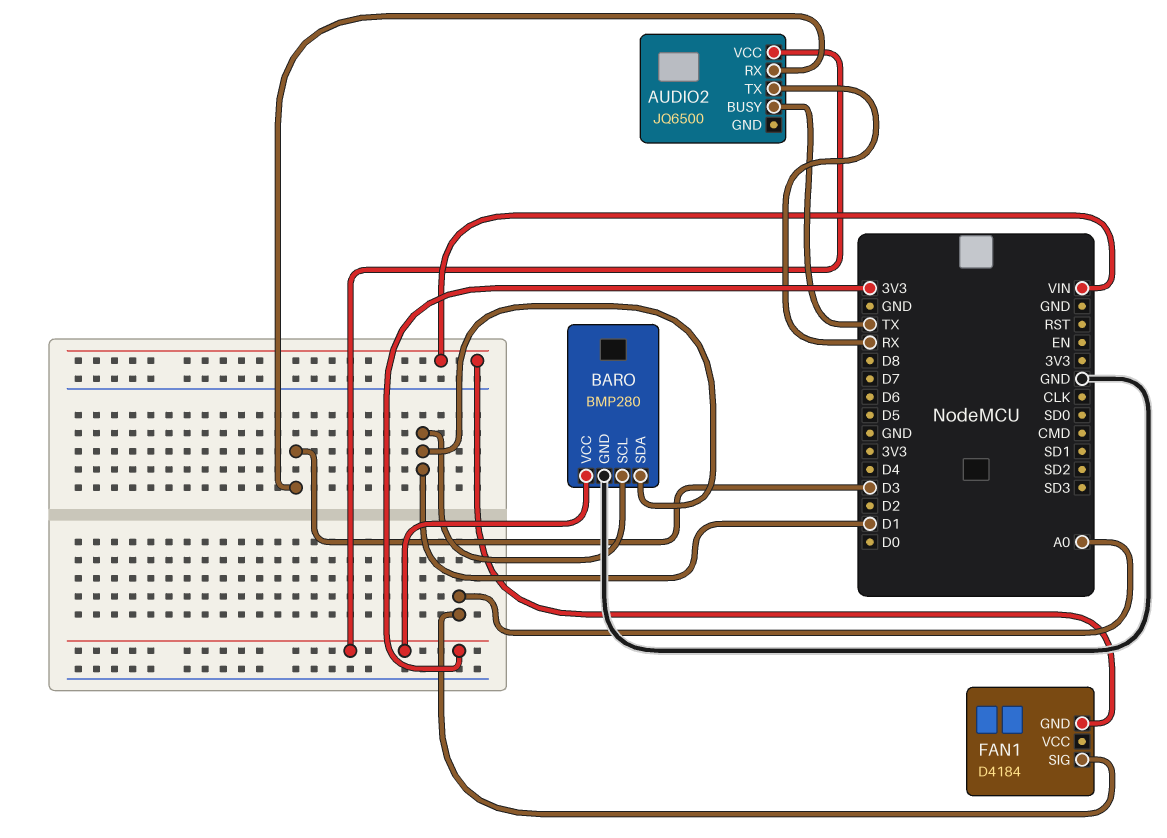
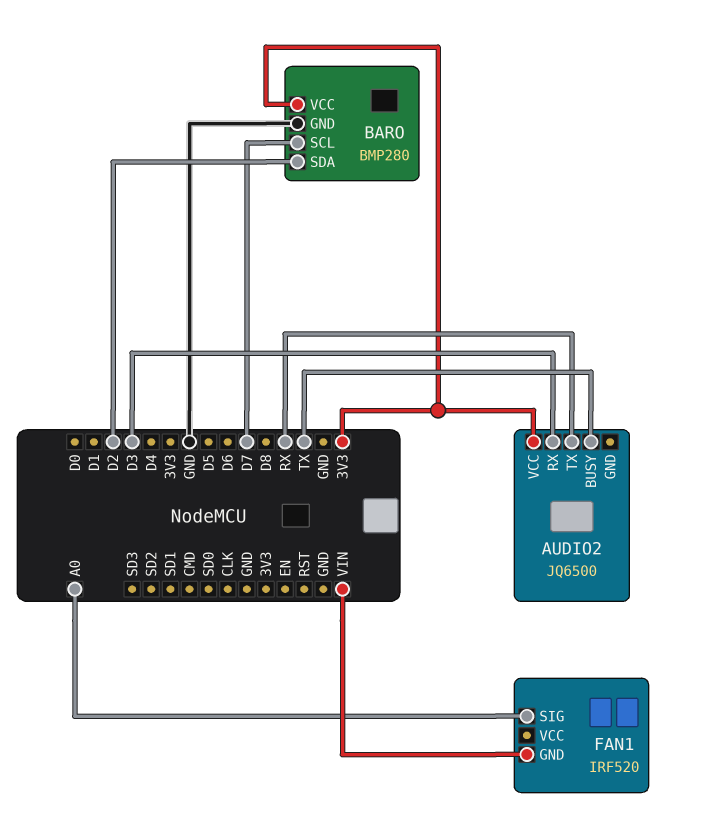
BARO pin SCL: D1 -> D7
BARO pin SDA: D1 -> D2
FAN1: D4184 -> IRF520

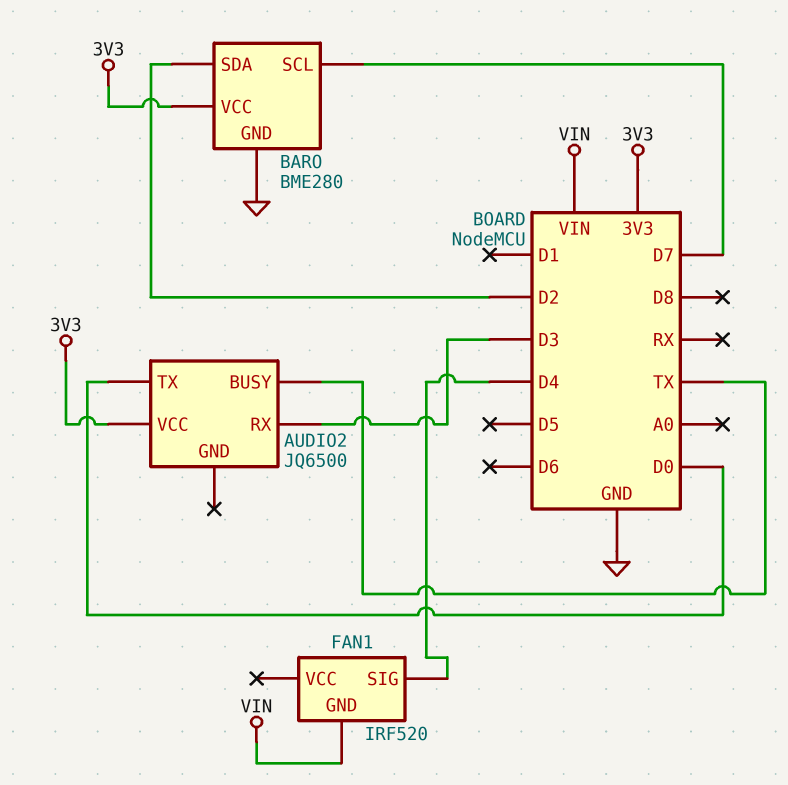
AUDIO2 pin TX: RX -> D0
BARO: BMP280 -> BME280
FAN1 pin SIG: A0 -> D4

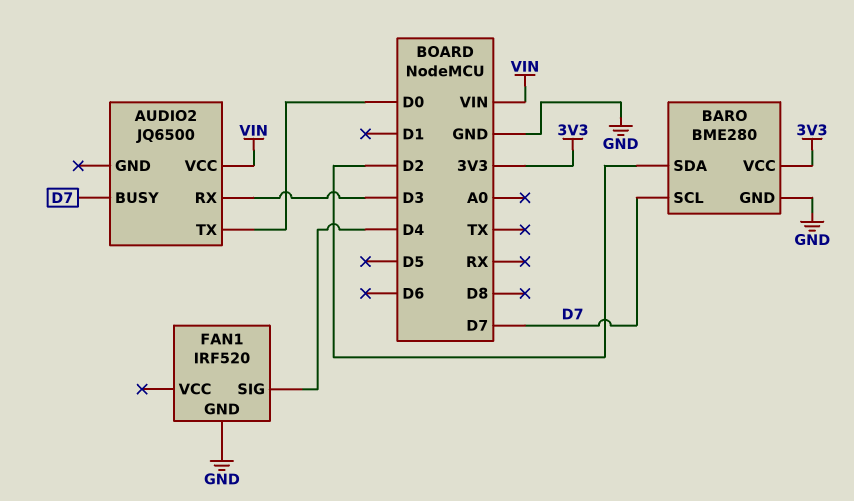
AUDIO2 pin BUSY: TX -> D7
AUDIO2 pin VCC: 3V3 -> VIN
FAN1 pin GND: VIN -> GND

